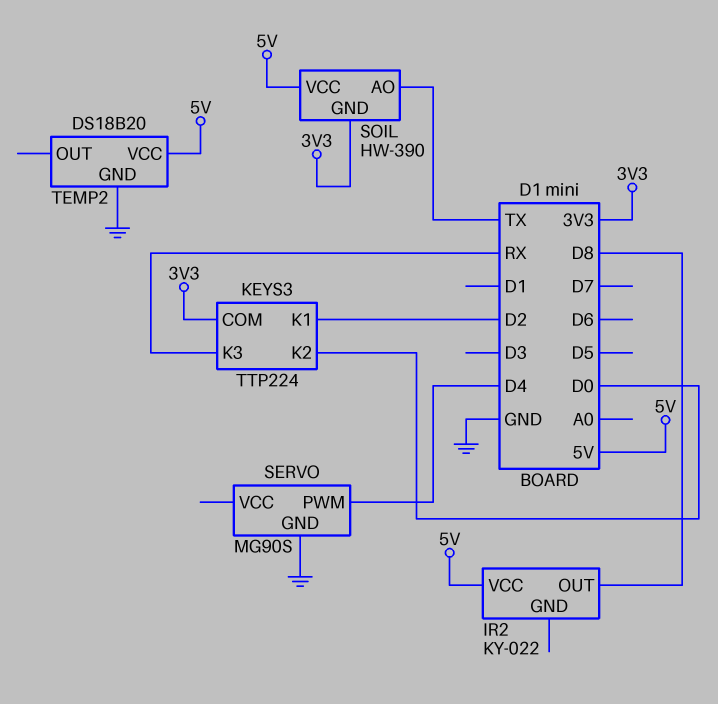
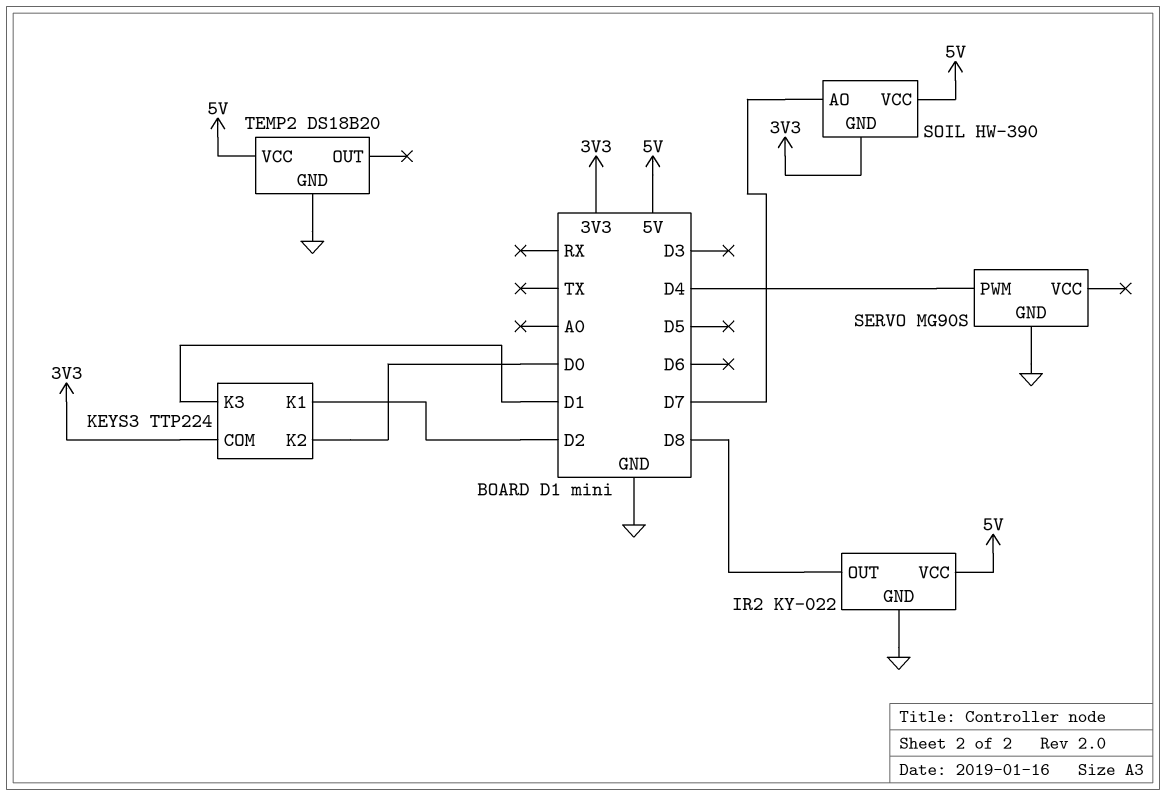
IR2 pin GND: none -> GND
KEYS3 pin K3: RX -> D1
SOIL pin AO: TX -> D7

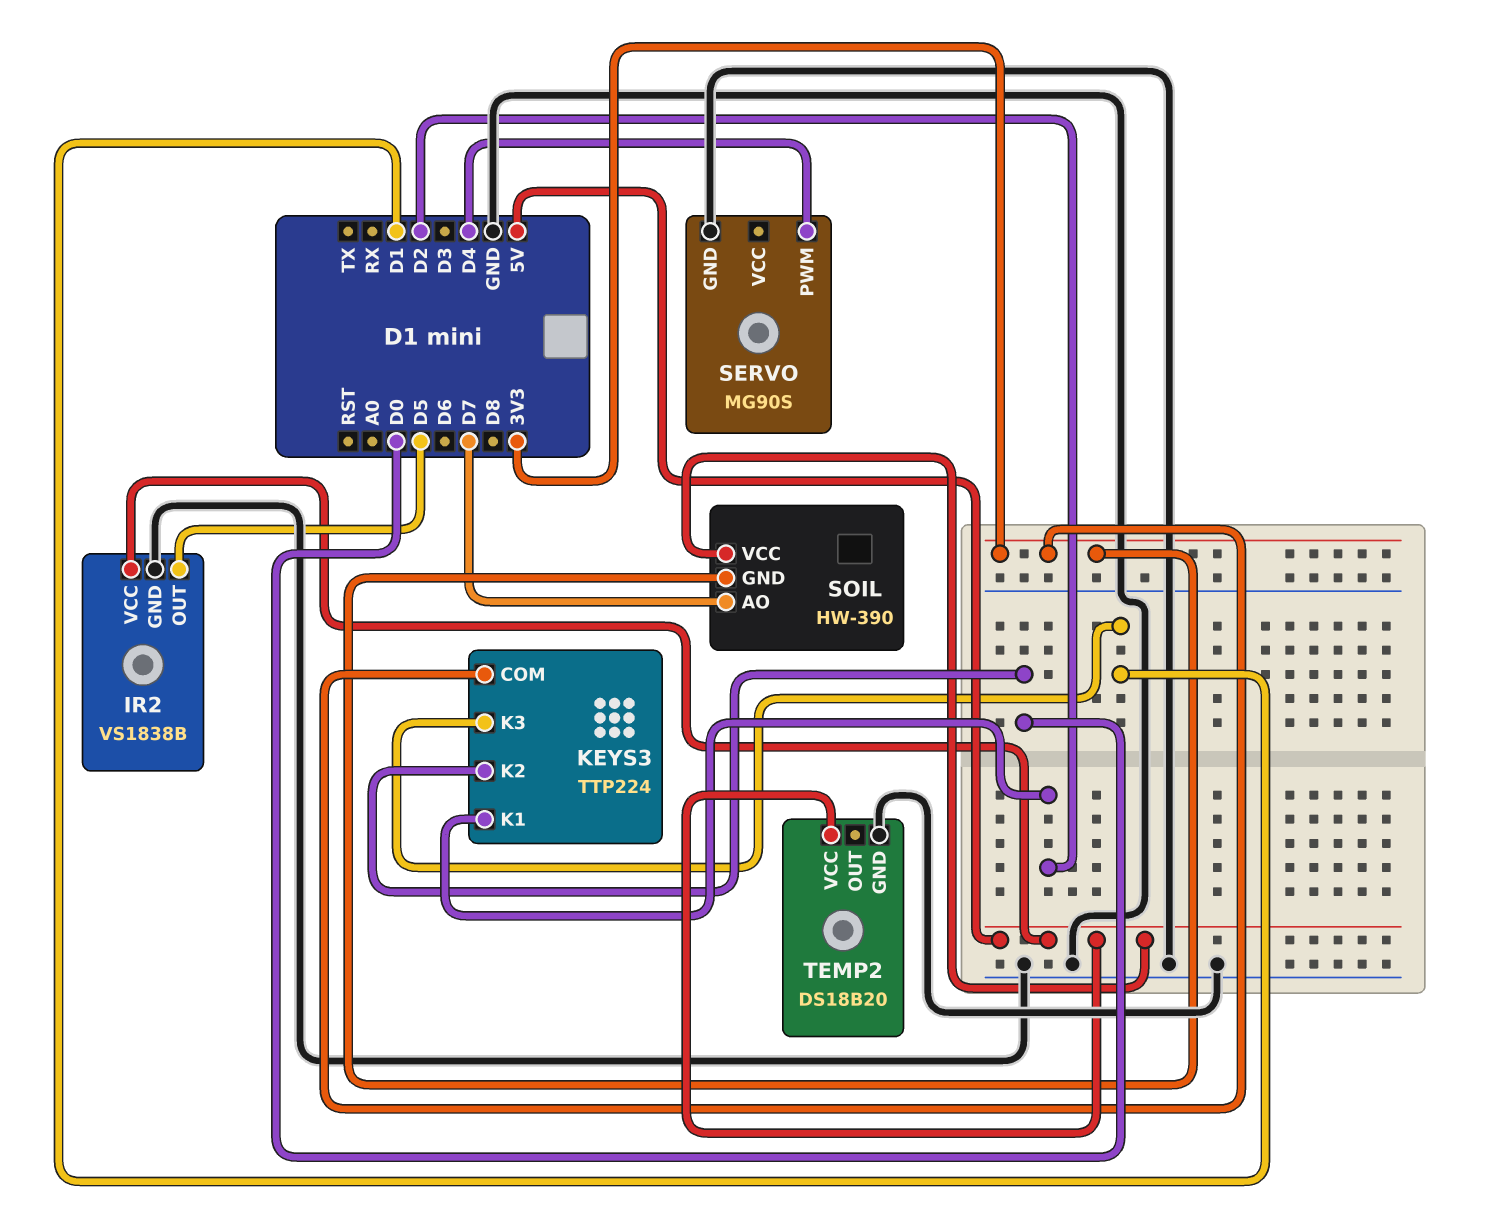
IR2: KY-022 -> VS1838B
IR2 pin OUT: D8 -> D5

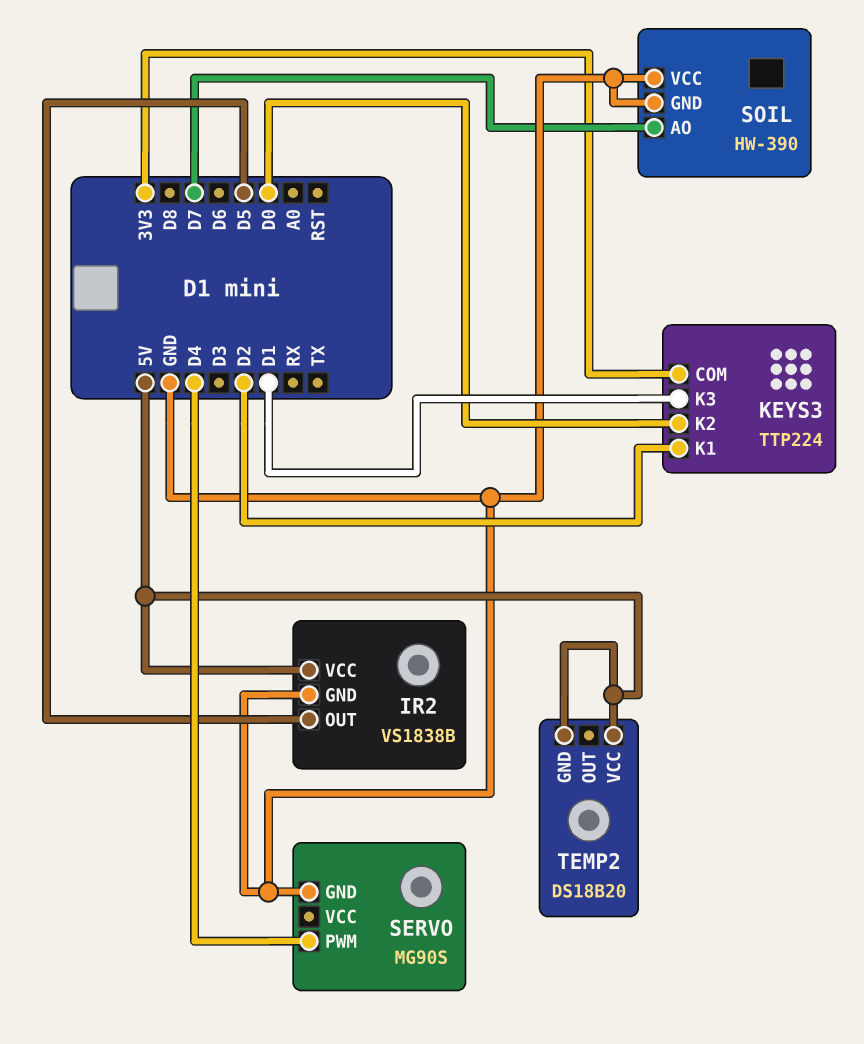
SOIL pin GND: 3V3 -> GND
SOIL pin VCC: 5V -> GND
TEMP2 pin GND: GND -> 5V

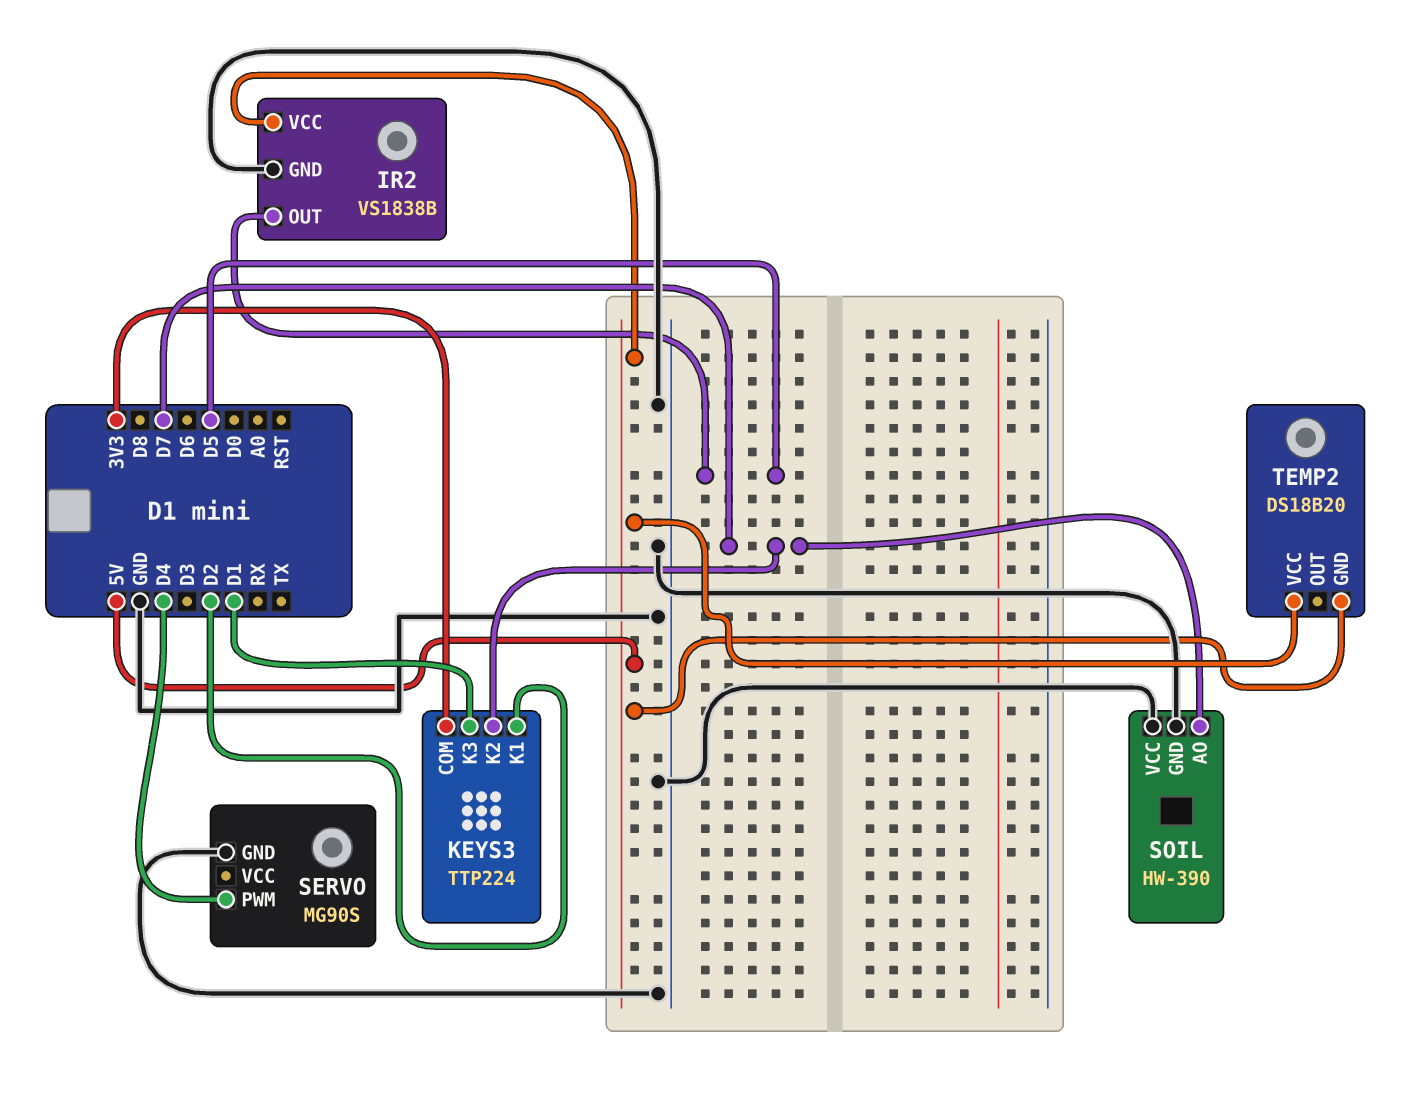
KEYS3 pin K2: D0 -> D7

